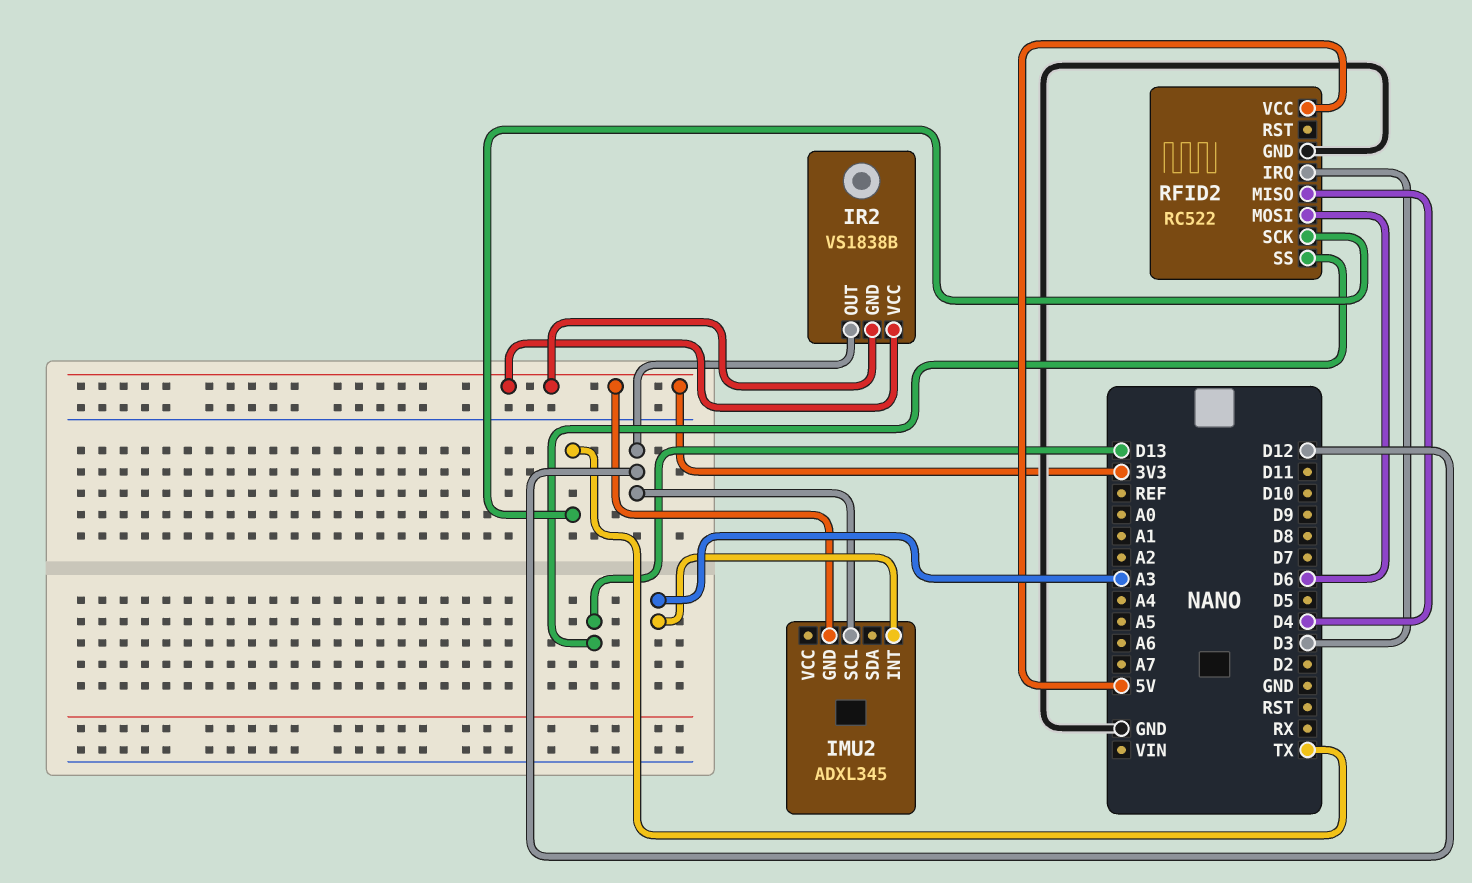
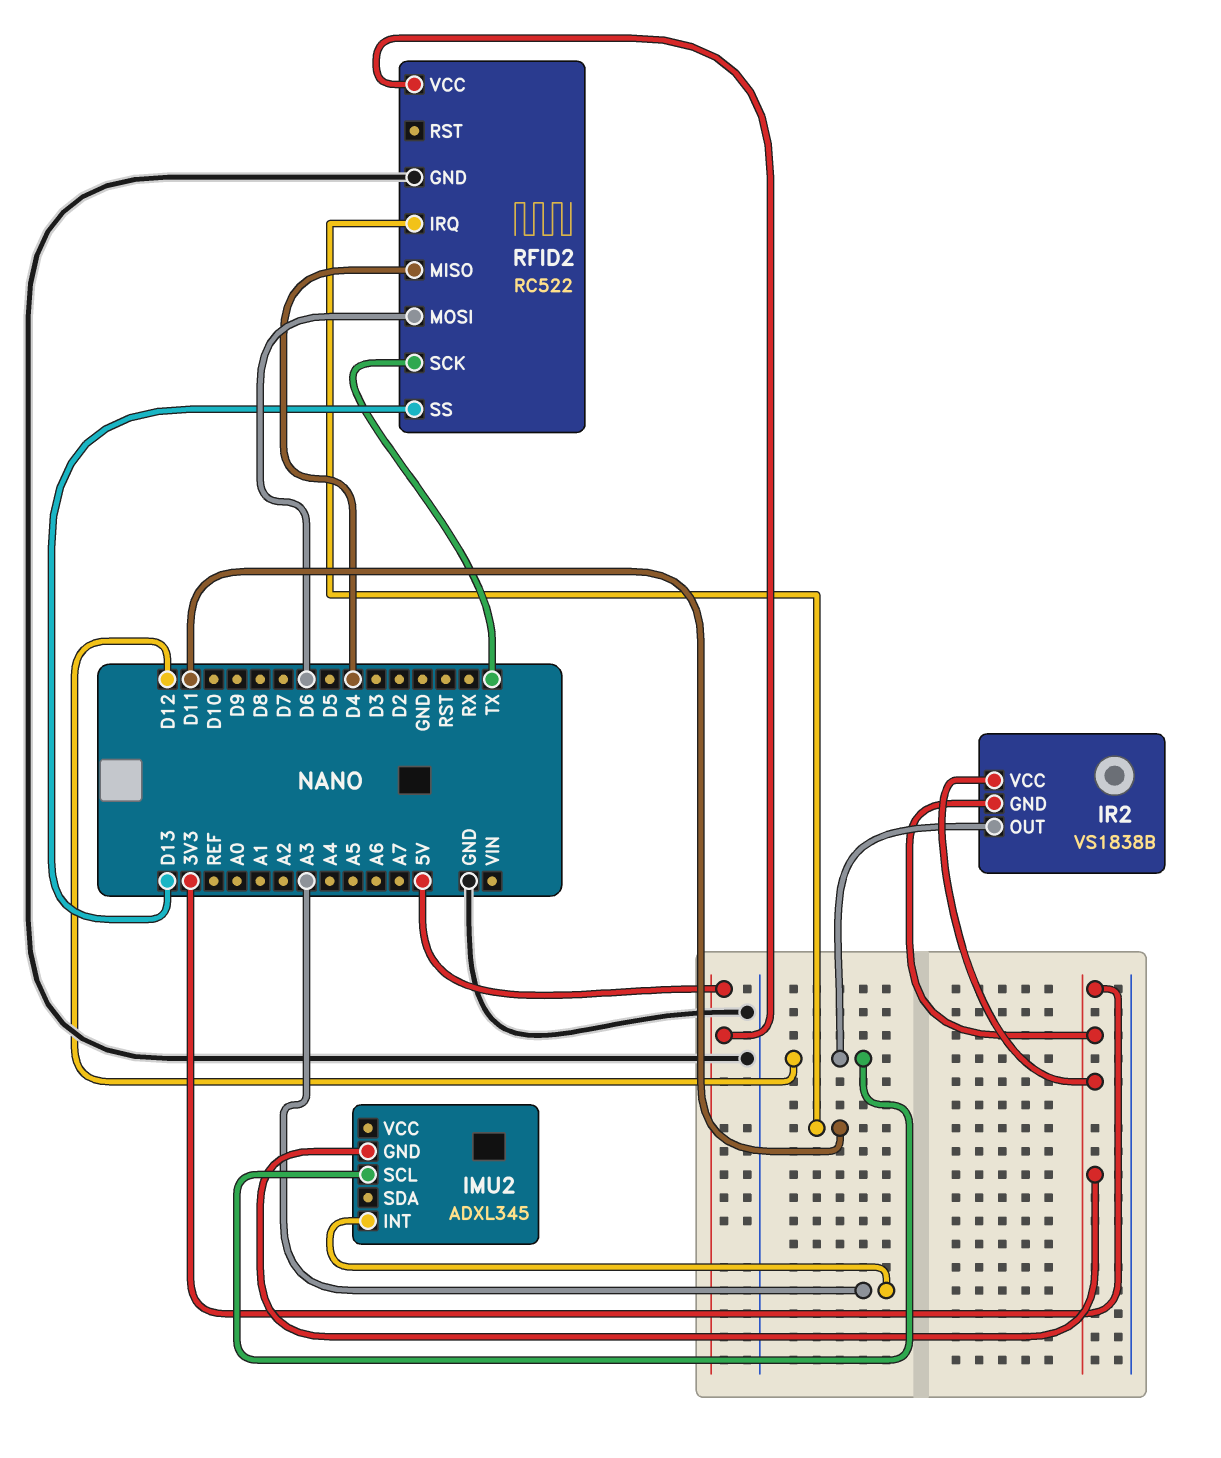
RFID2 pin IRQ: D3 -> D11

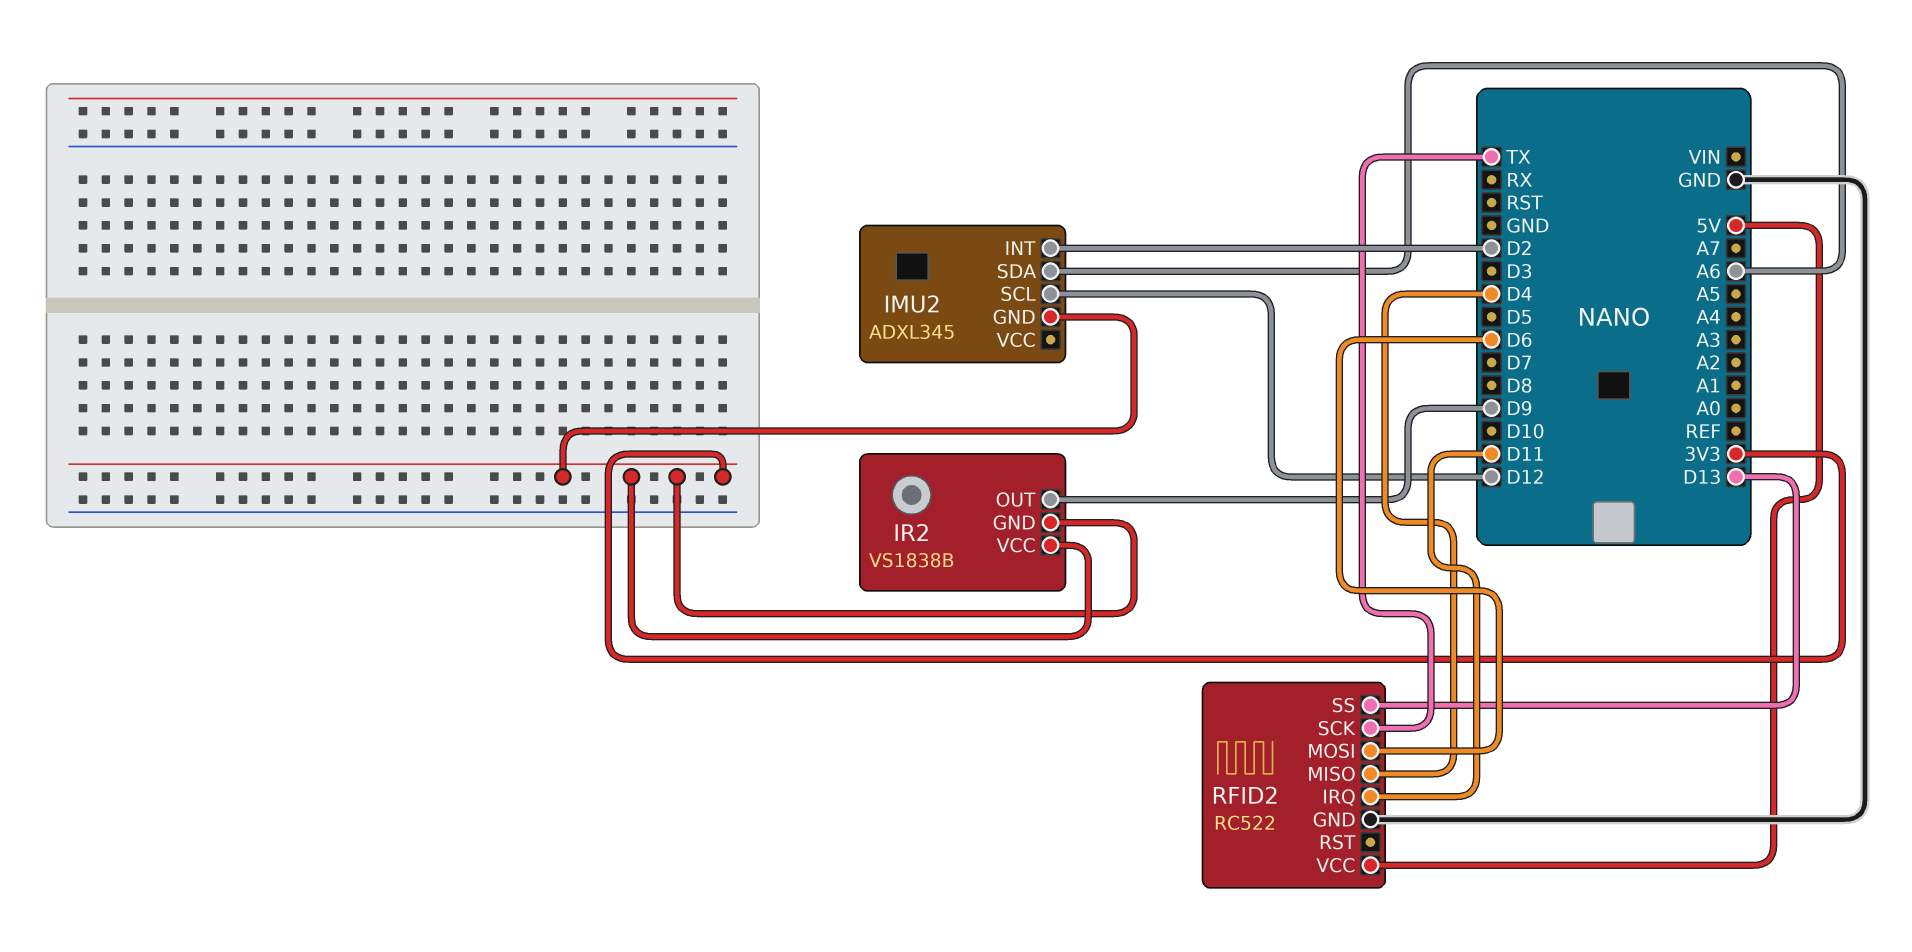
IMU2 pin INT: A3 -> D2
IMU2 pin SDA: none -> A6
IR2 pin OUT: D12 -> D9

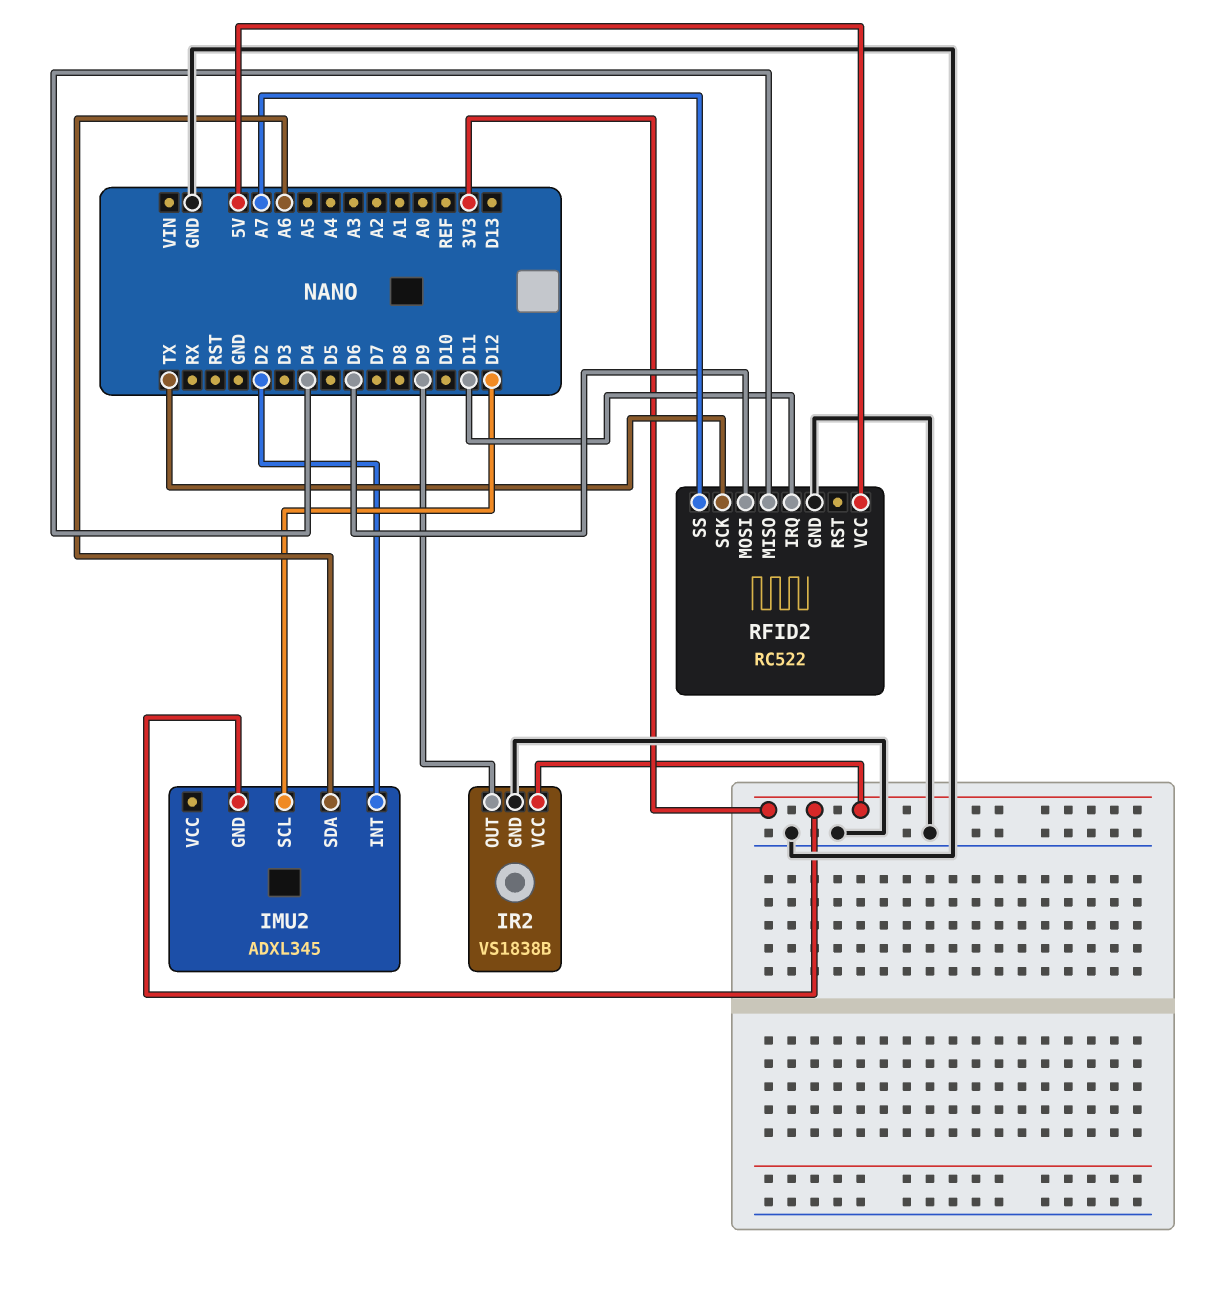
IR2 pin GND: 3V3 -> GND
RFID2 pin SS: D13 -> A7

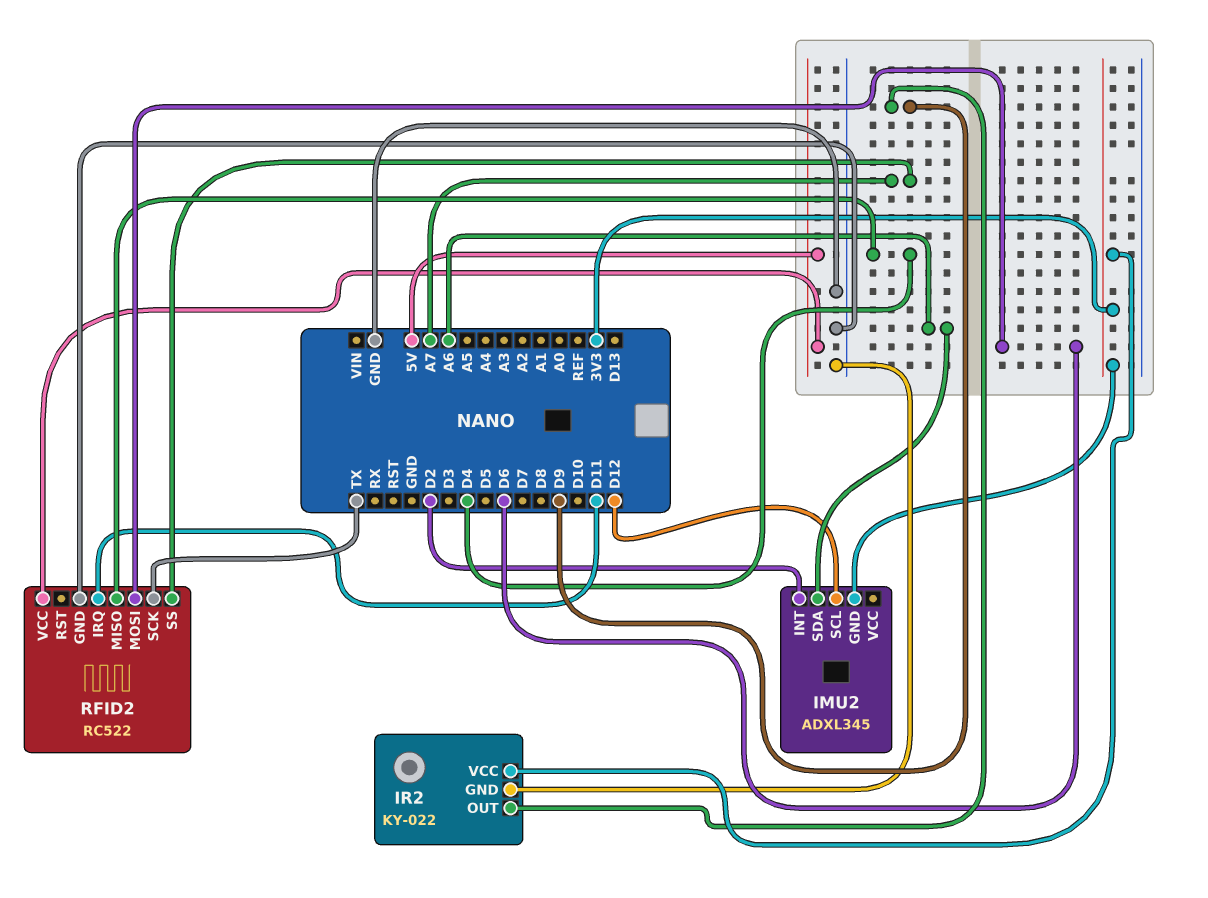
IR2: VS1838B -> KY-022

